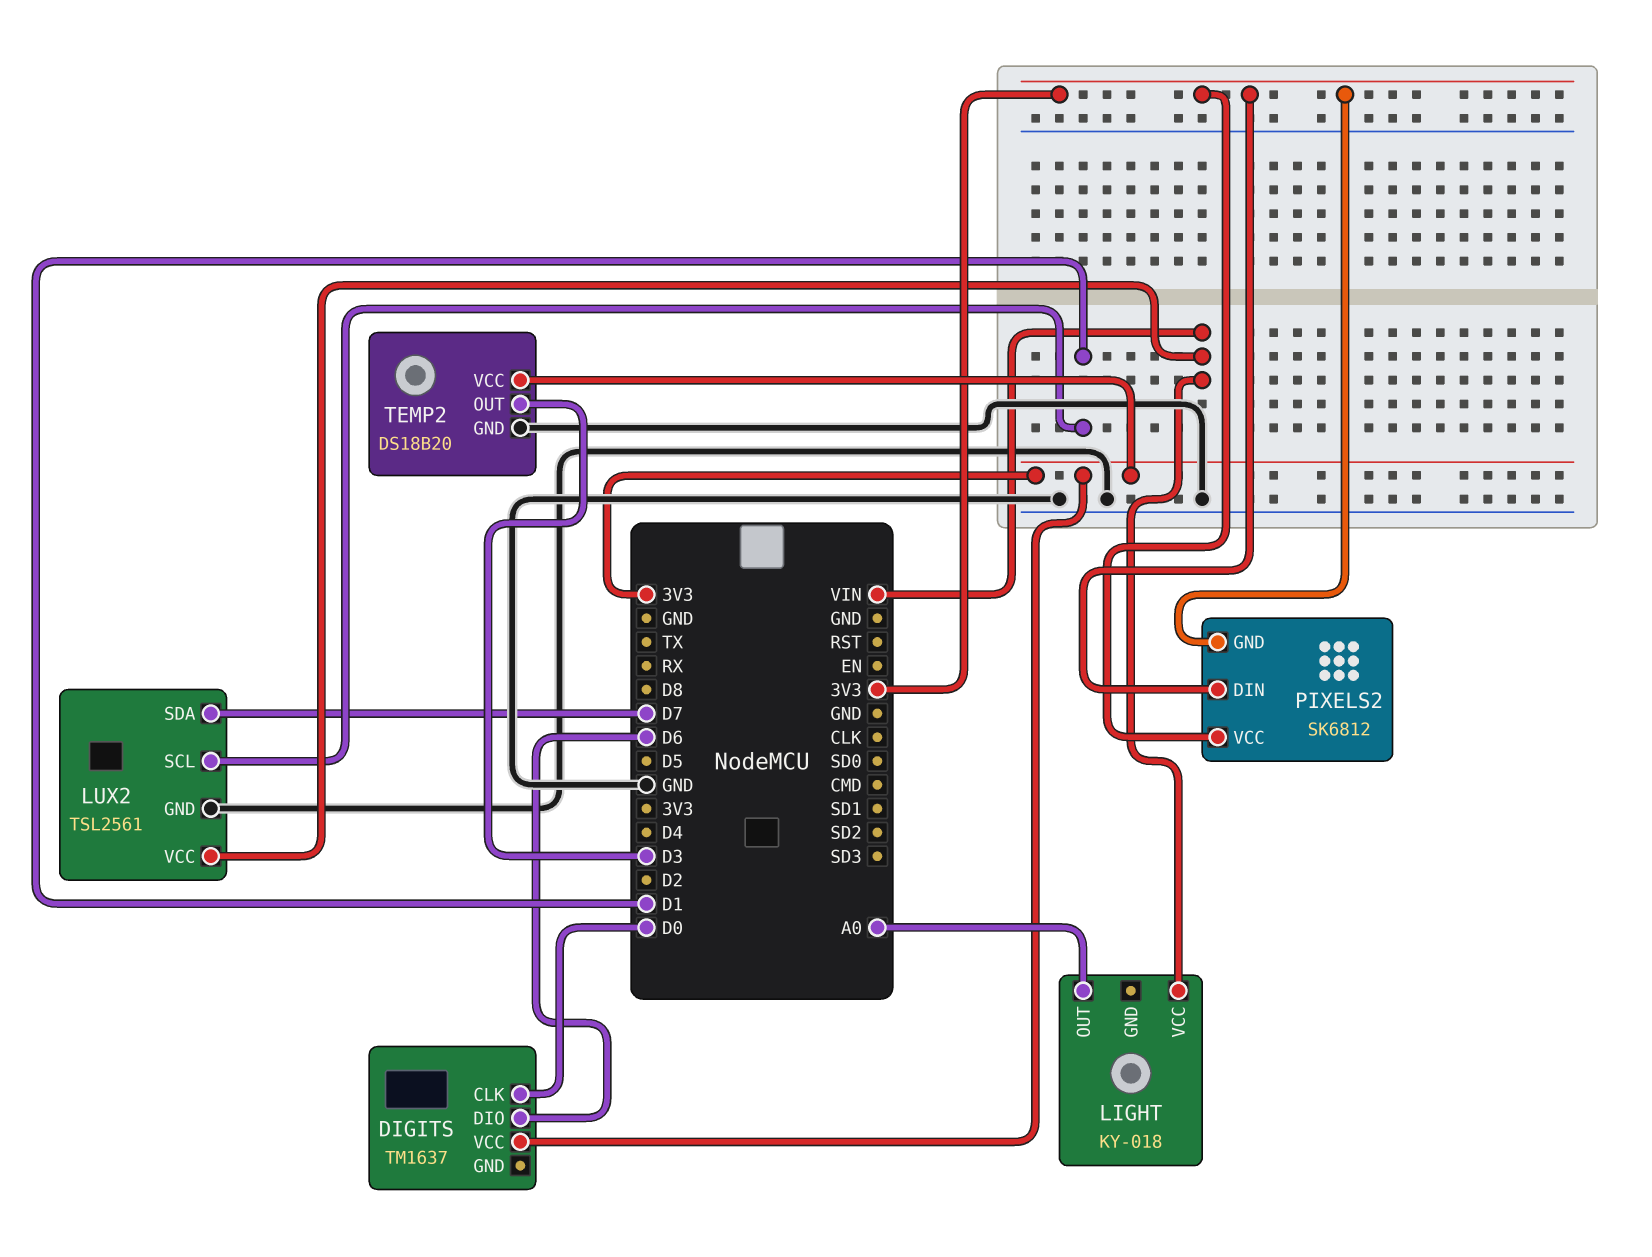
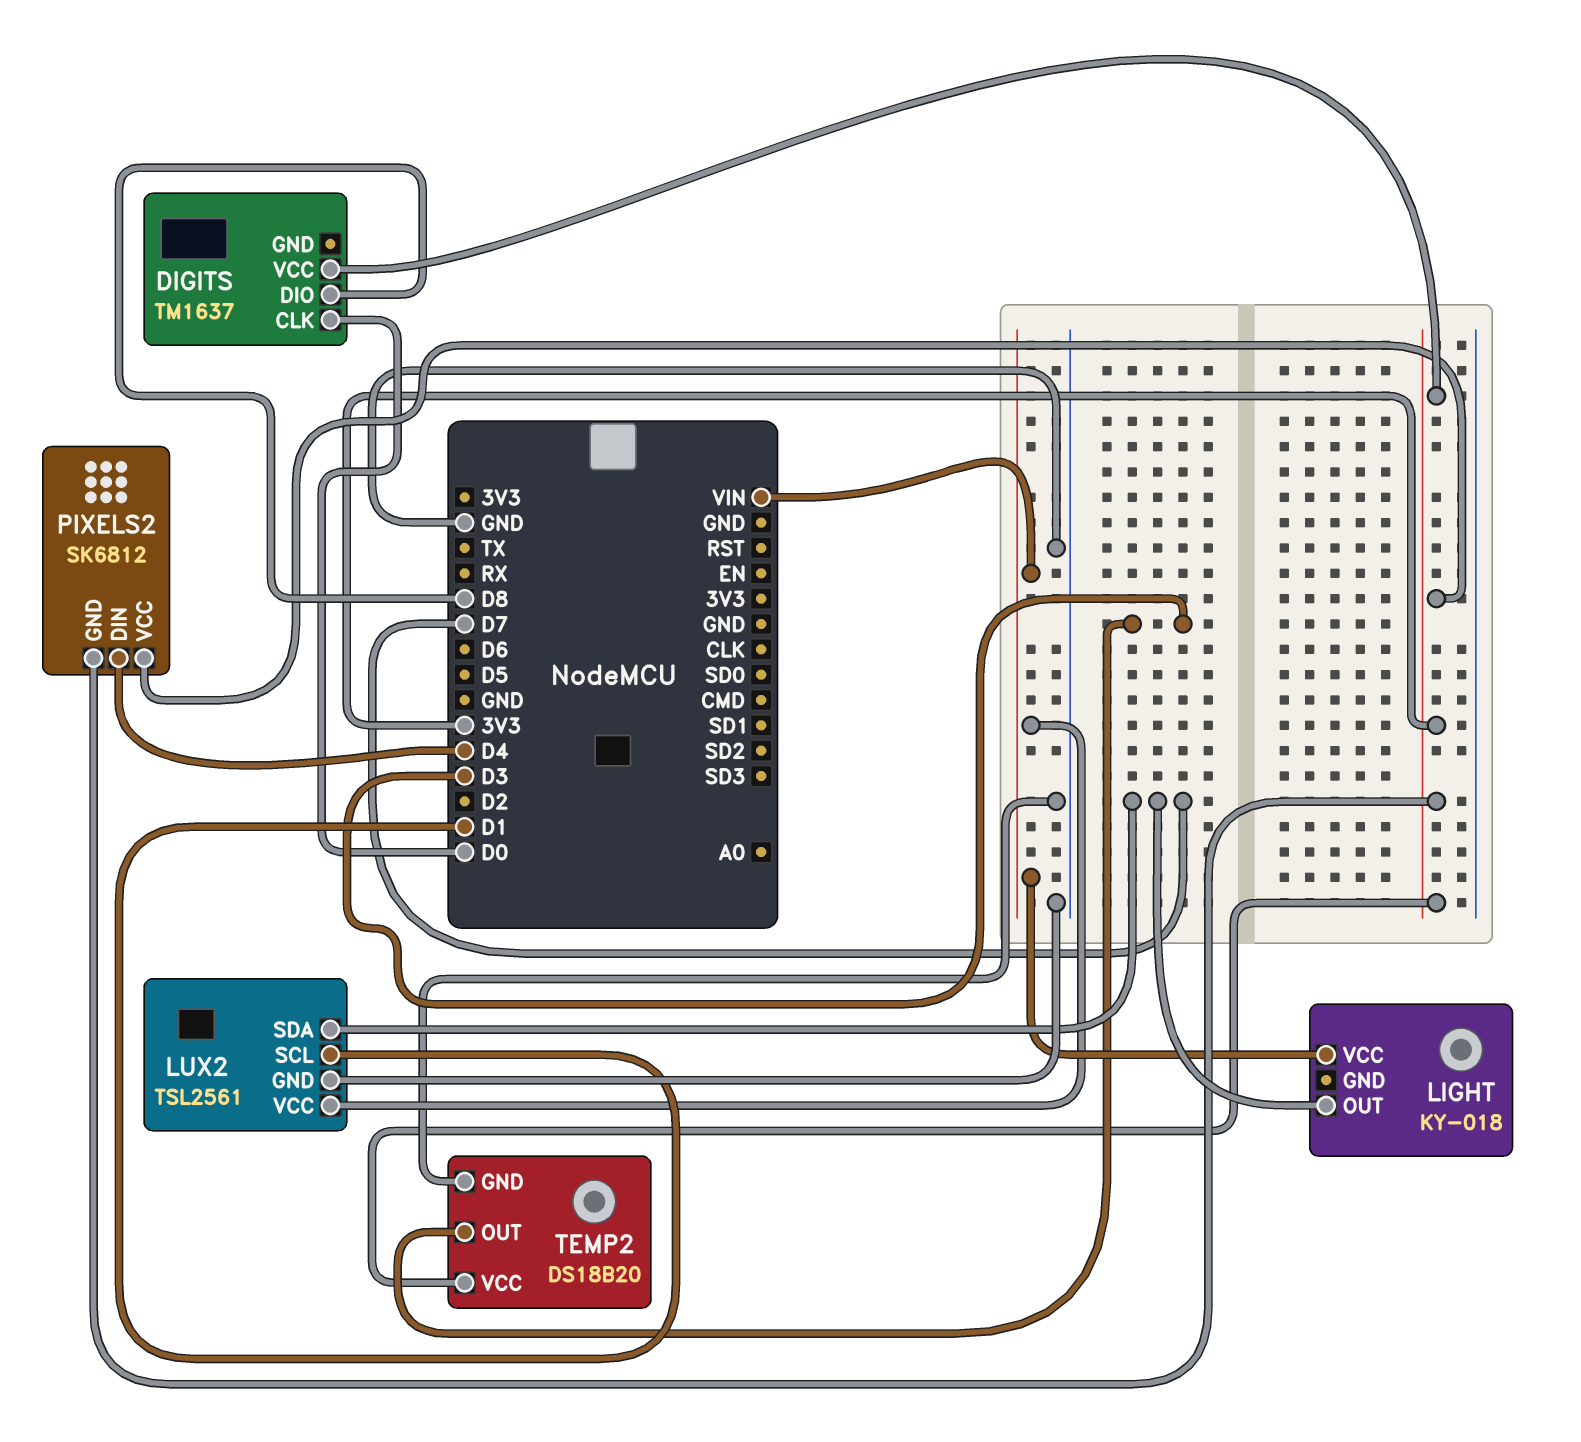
DIGITS pin DIO: D6 -> D8
LIGHT pin OUT: A0 -> D7
PIXELS2 pin DIN: 3V3 -> D4

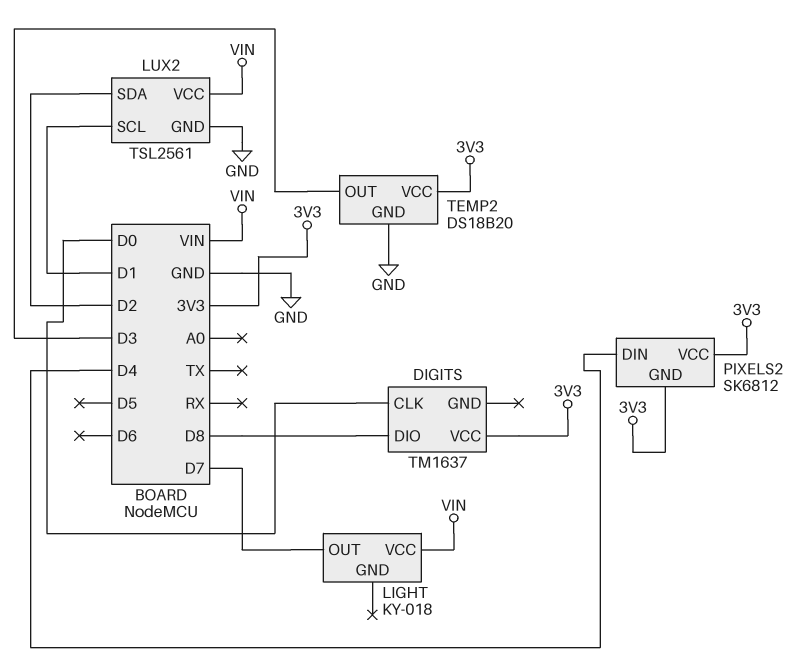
LUX2 pin SDA: D7 -> D2

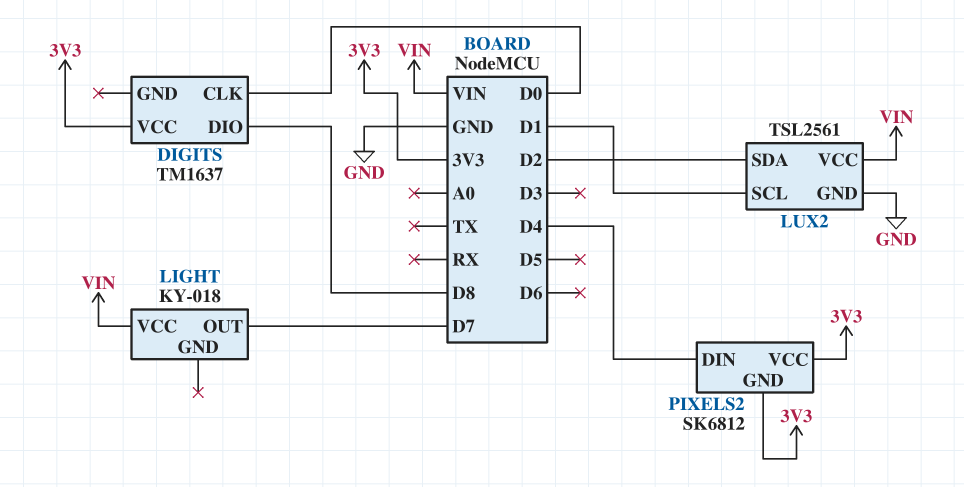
TEMP2: DS18B20 -> none
TEMP2 pin GND: GND -> none
TEMP2 pin OUT: D3 -> none
TEMP2 pin VCC: 3V3 -> none

